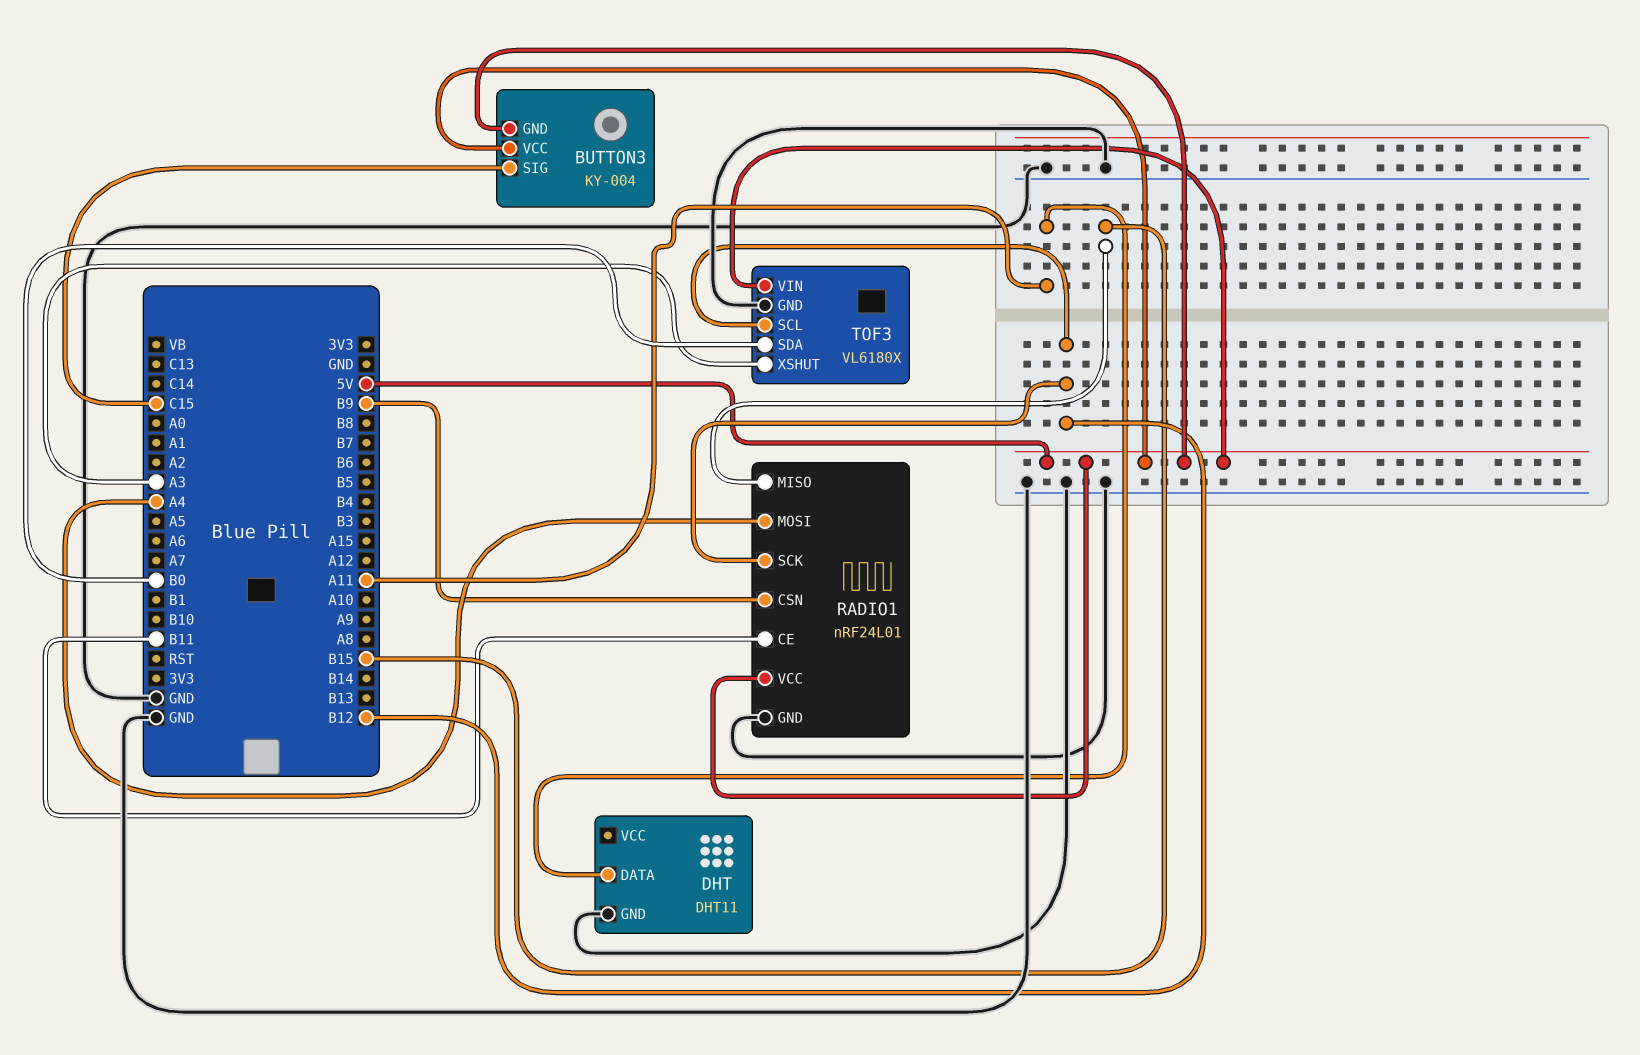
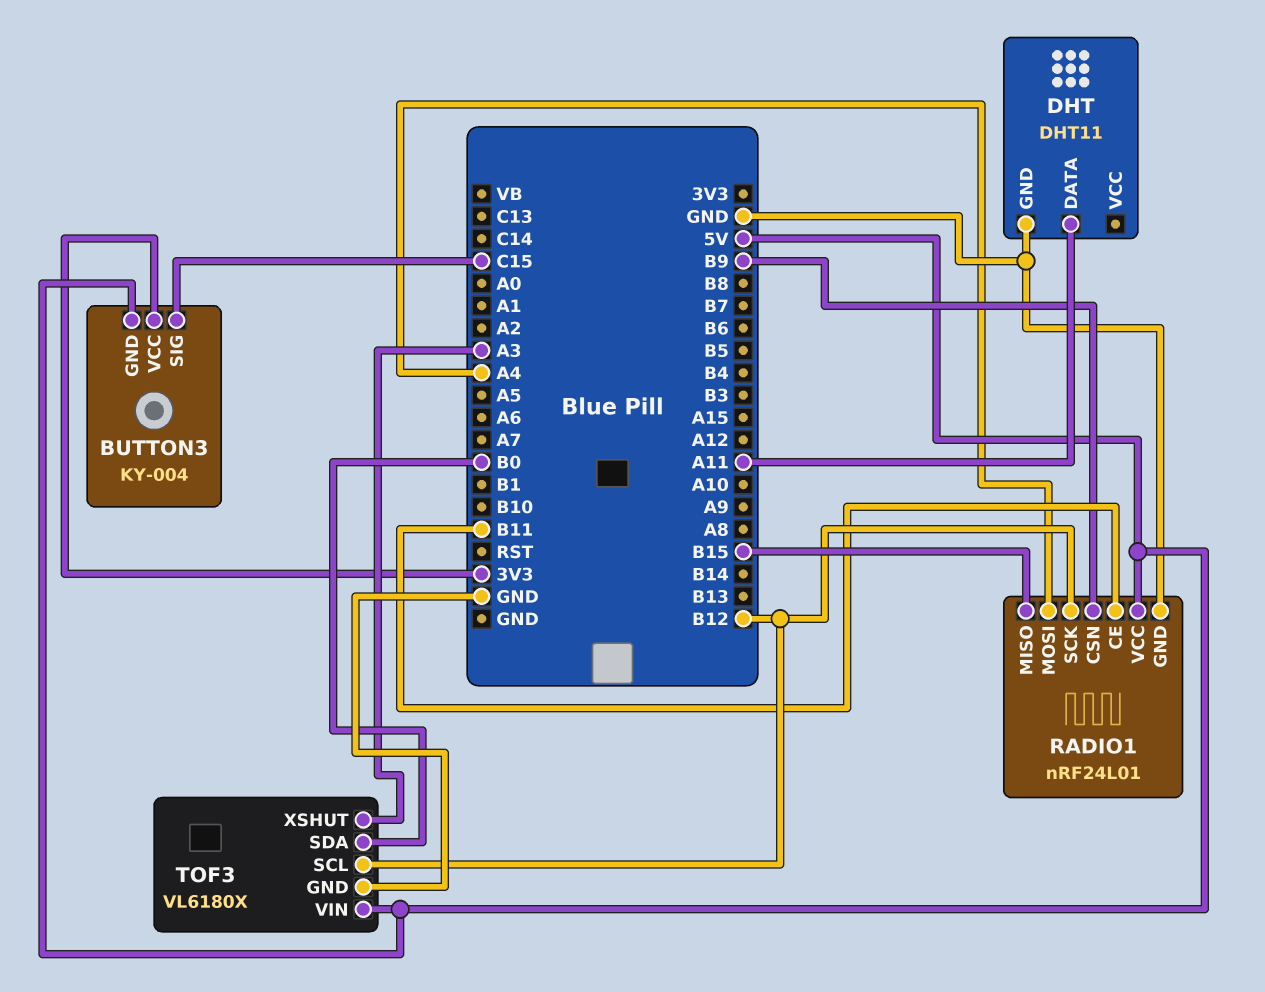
BUTTON3 pin VCC: 5V -> 3V3

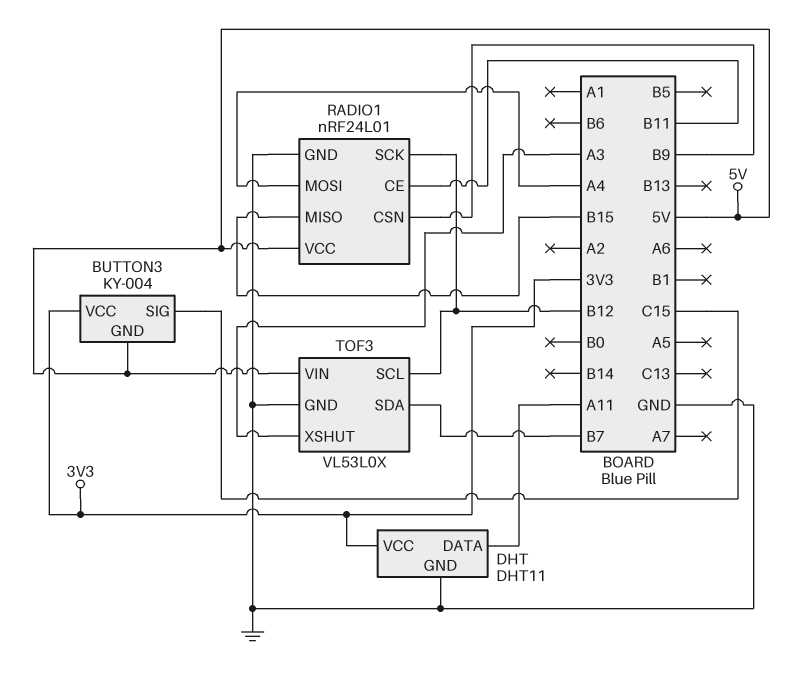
DHT pin VCC: none -> 3V3
TOF3: VL6180X -> VL53L0X
TOF3 pin SDA: B0 -> B7

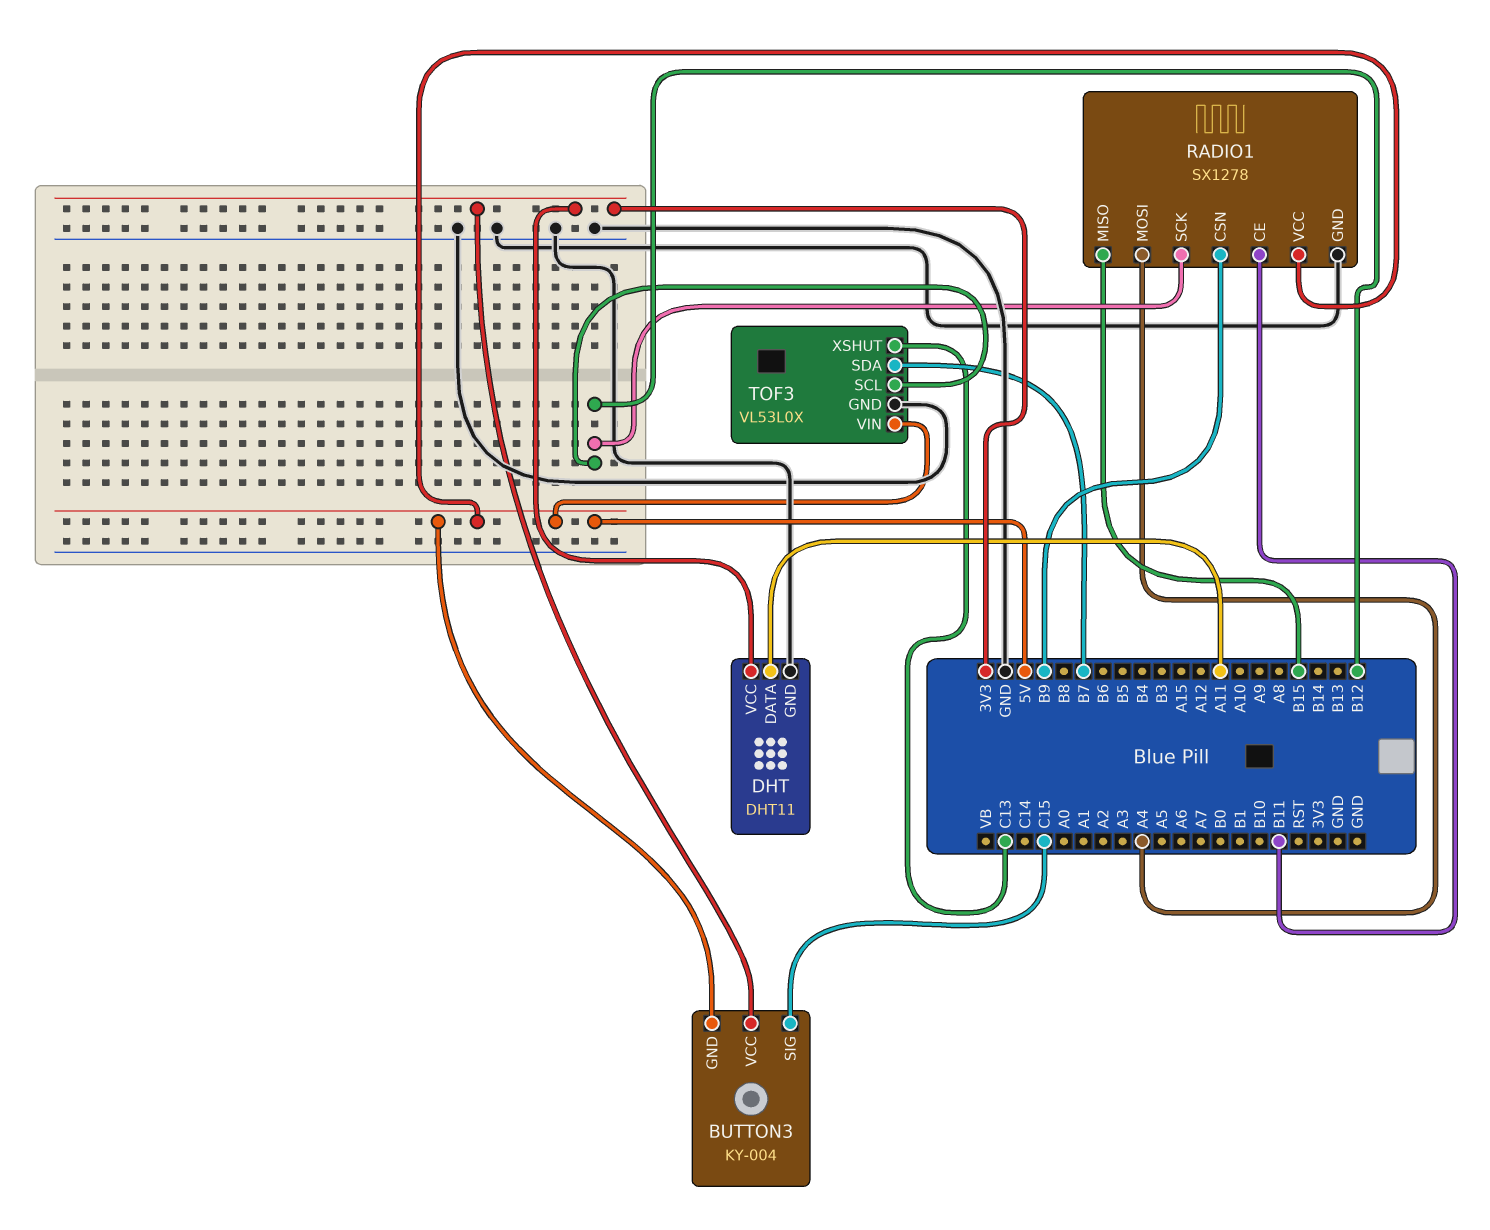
RADIO1: nRF24L01 -> SX1278
TOF3 pin XSHUT: A3 -> C13

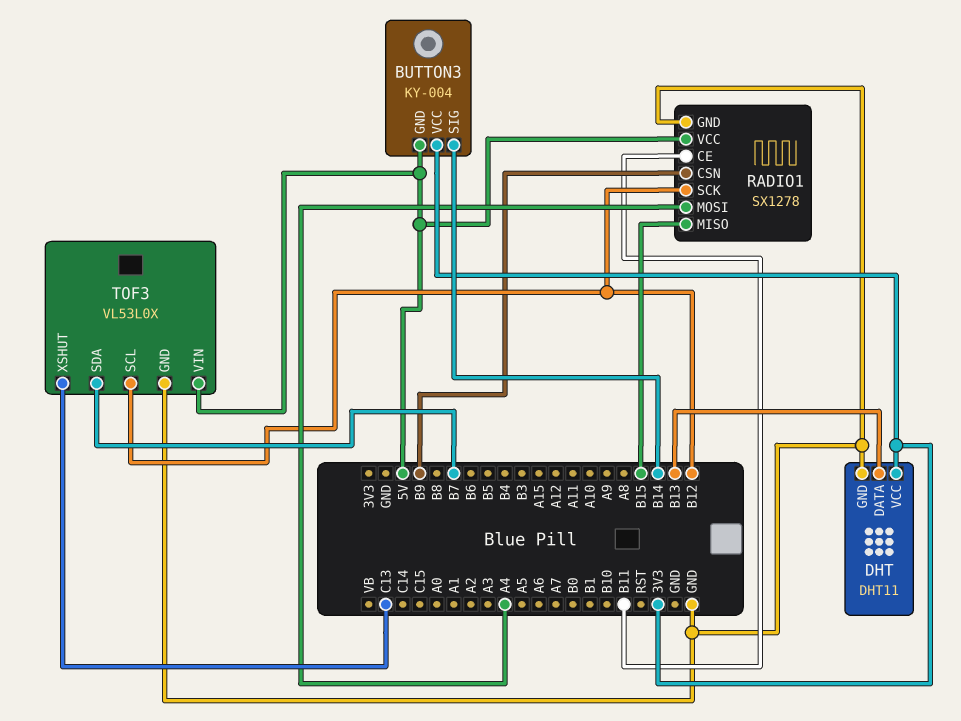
BUTTON3 pin SIG: C15 -> B14
DHT pin DATA: A11 -> B13

